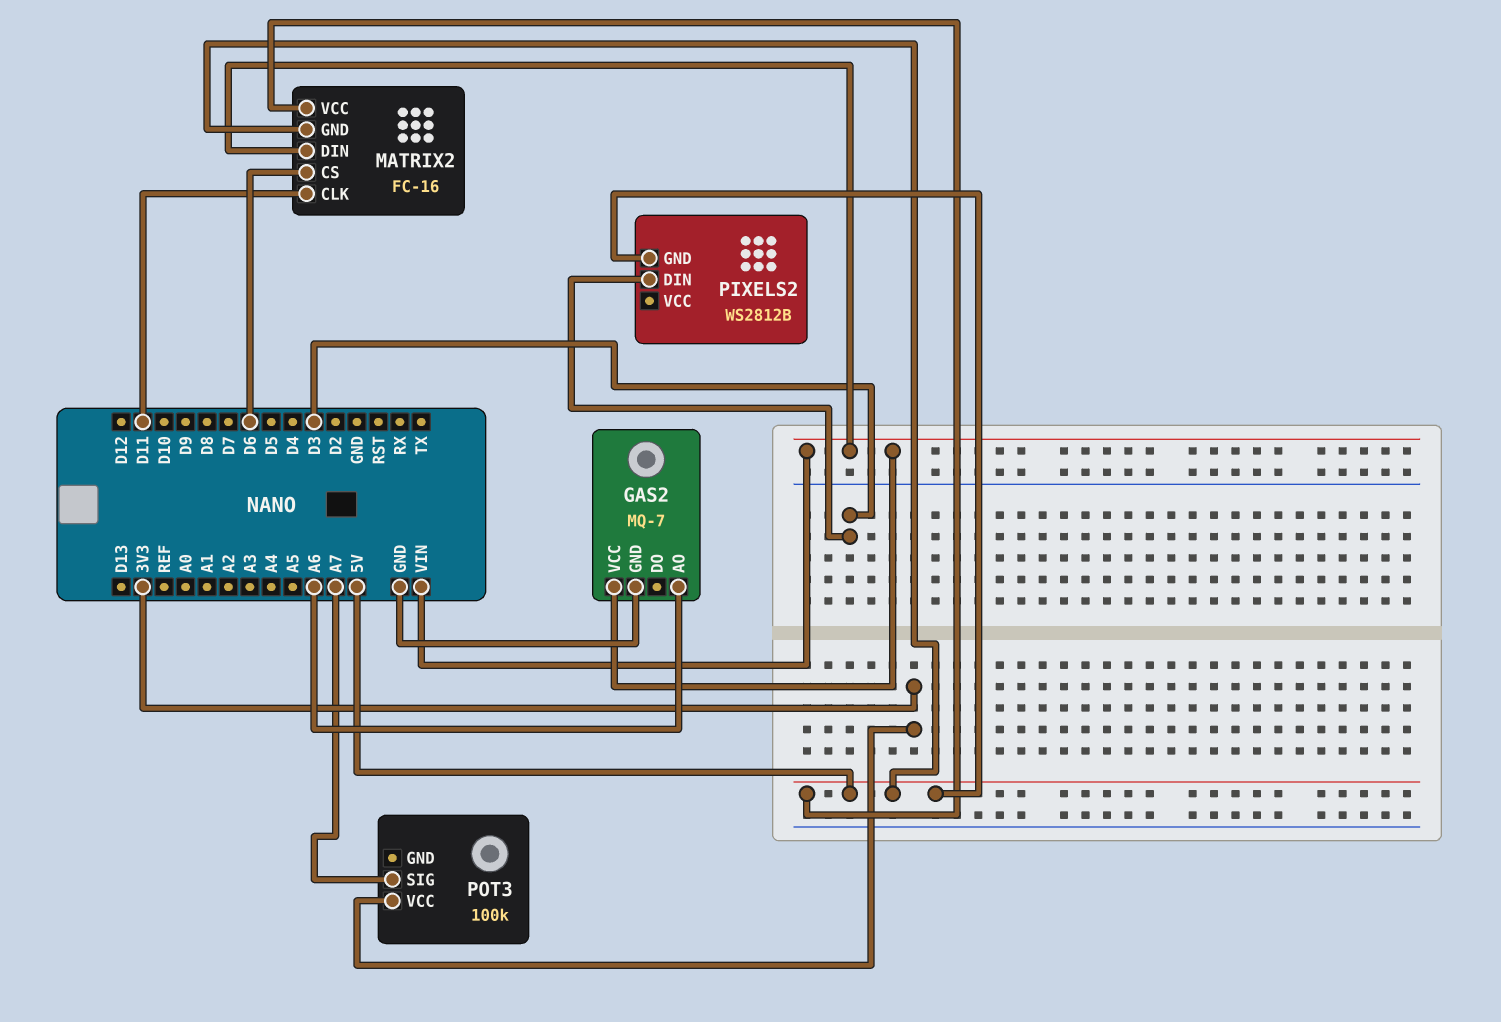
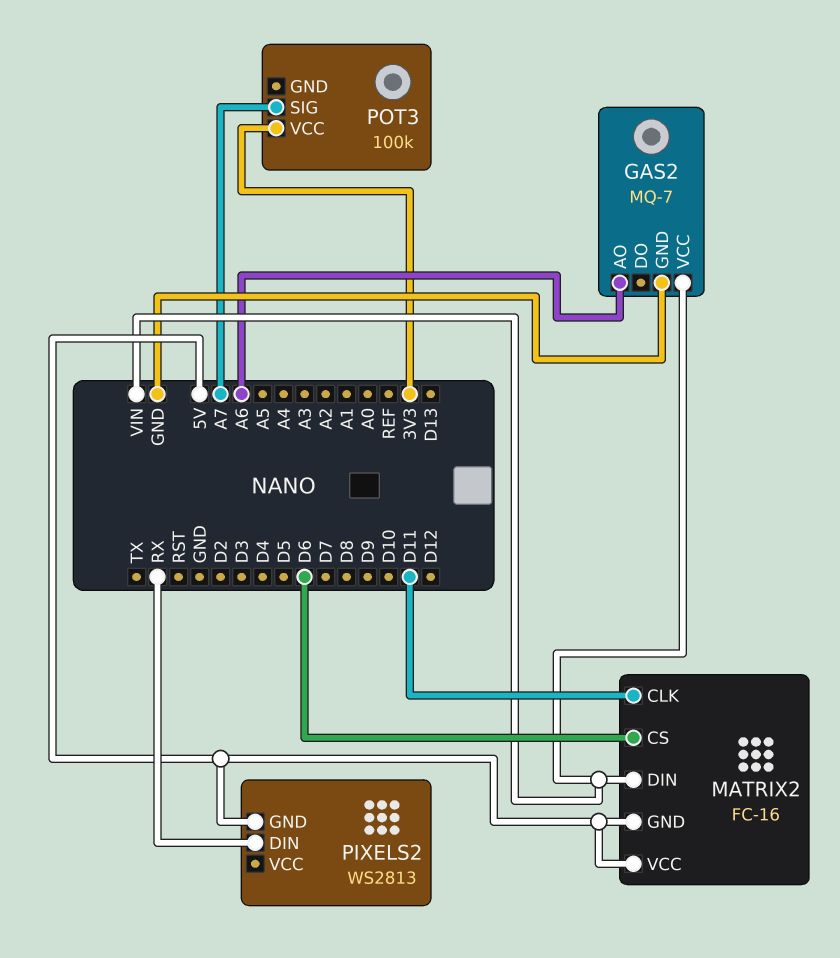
PIXELS2: WS2812B -> WS2813
PIXELS2 pin DIN: D3 -> RX

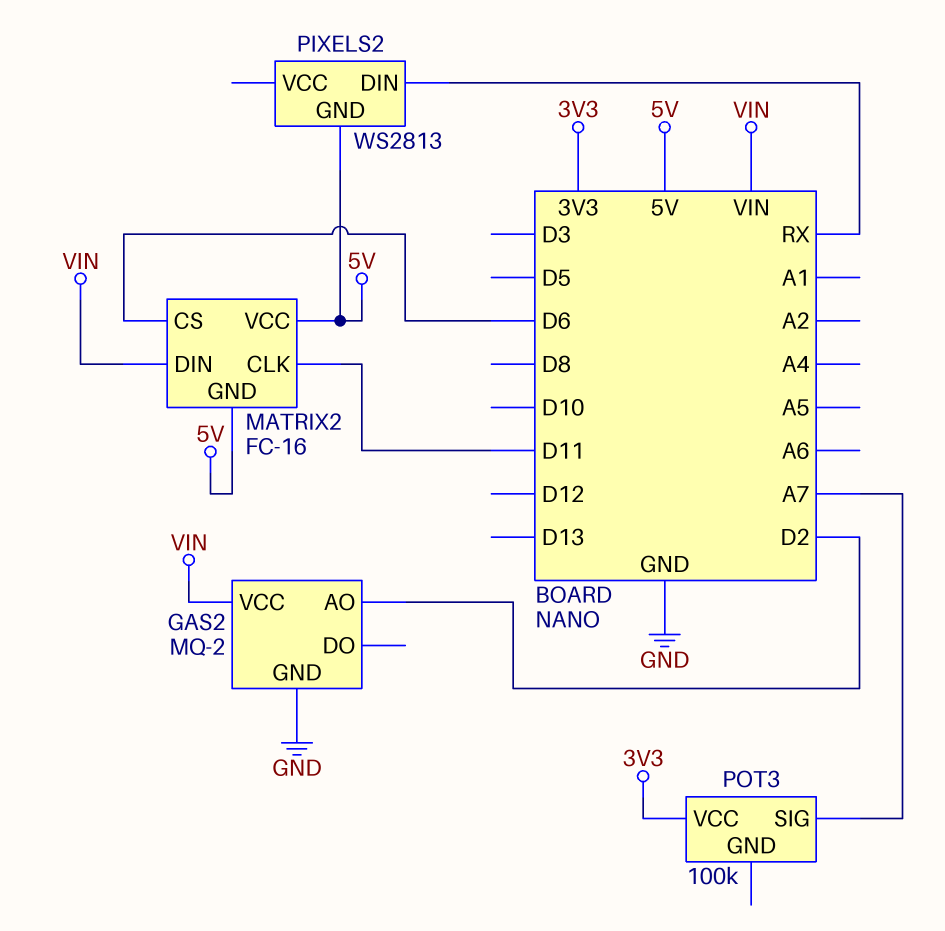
GAS2: MQ-7 -> MQ-2
GAS2 pin AO: A6 -> D2

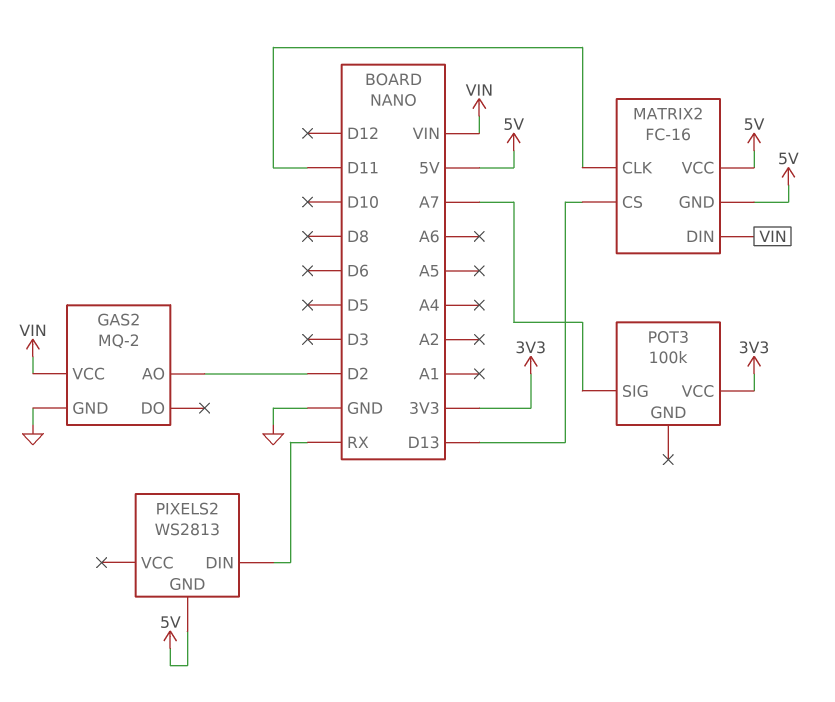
MATRIX2 pin CS: D6 -> D13

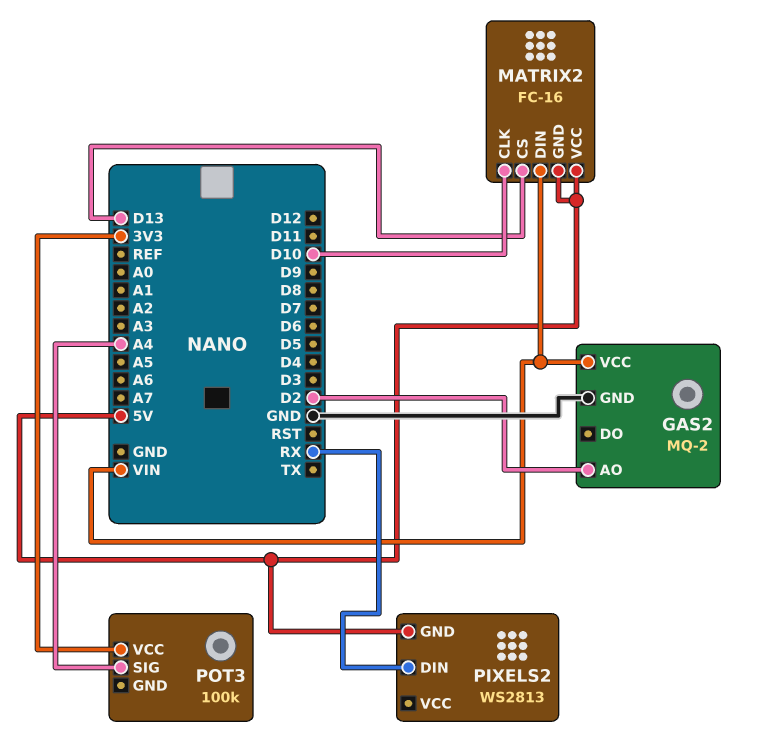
MATRIX2 pin CLK: D11 -> D10
POT3 pin SIG: A7 -> A4

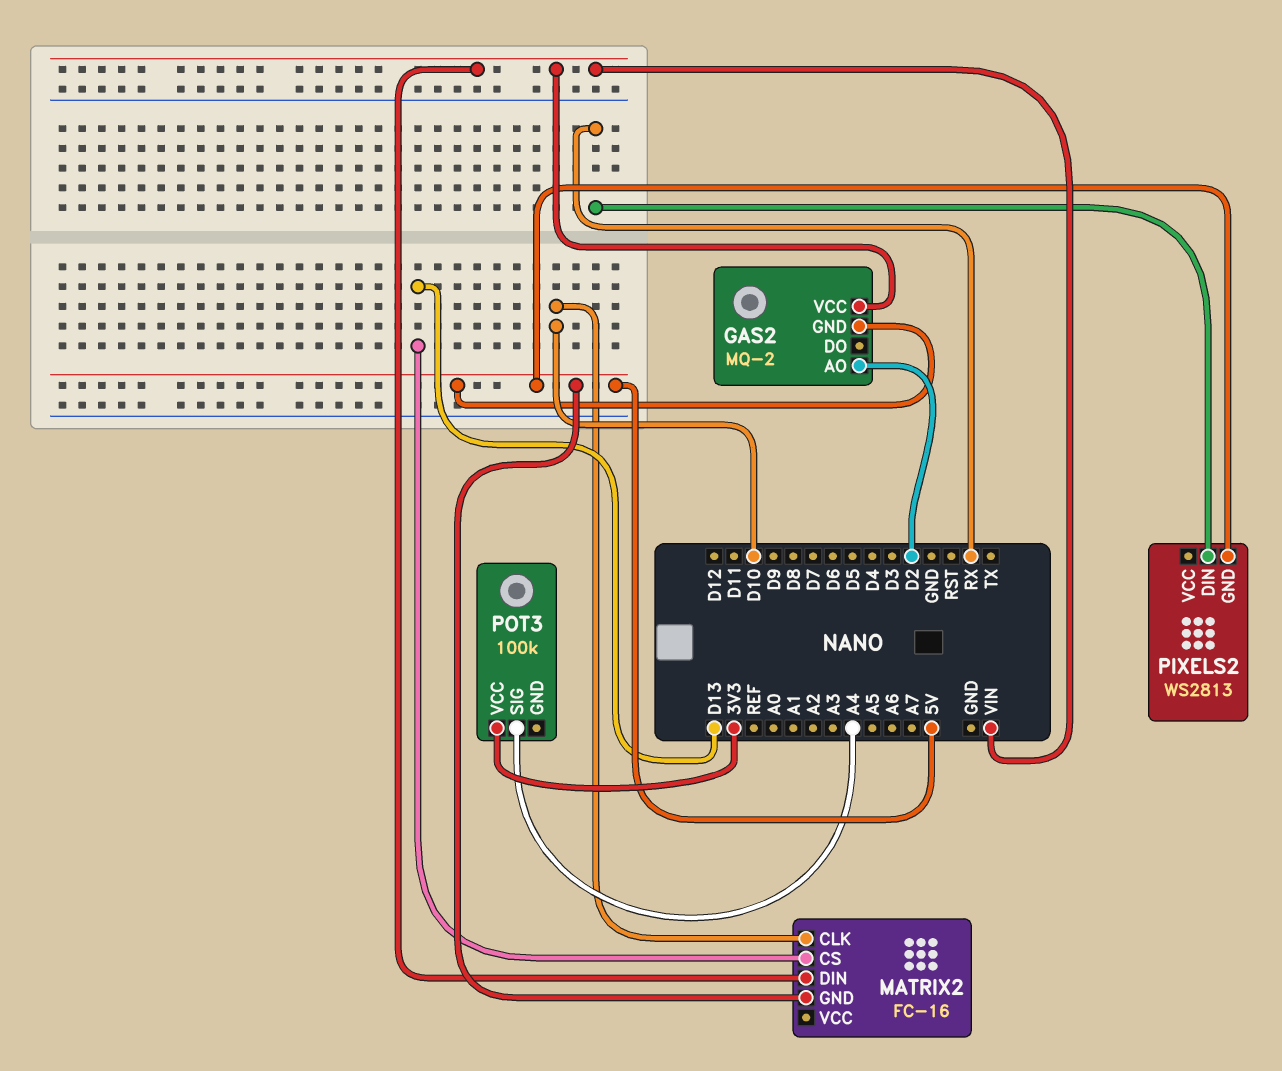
GAS2 pin GND: GND -> 5V
MATRIX2 pin VCC: 5V -> none

